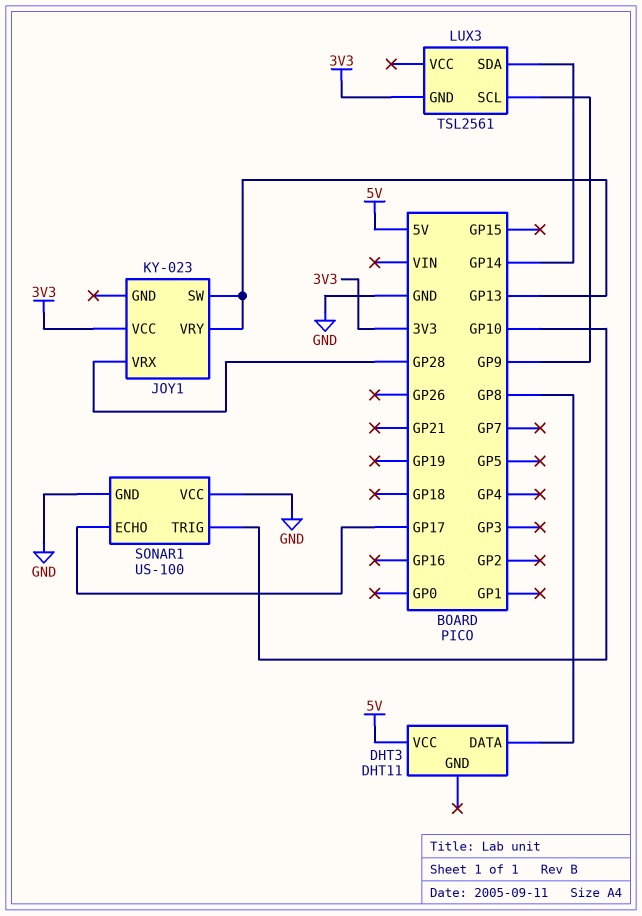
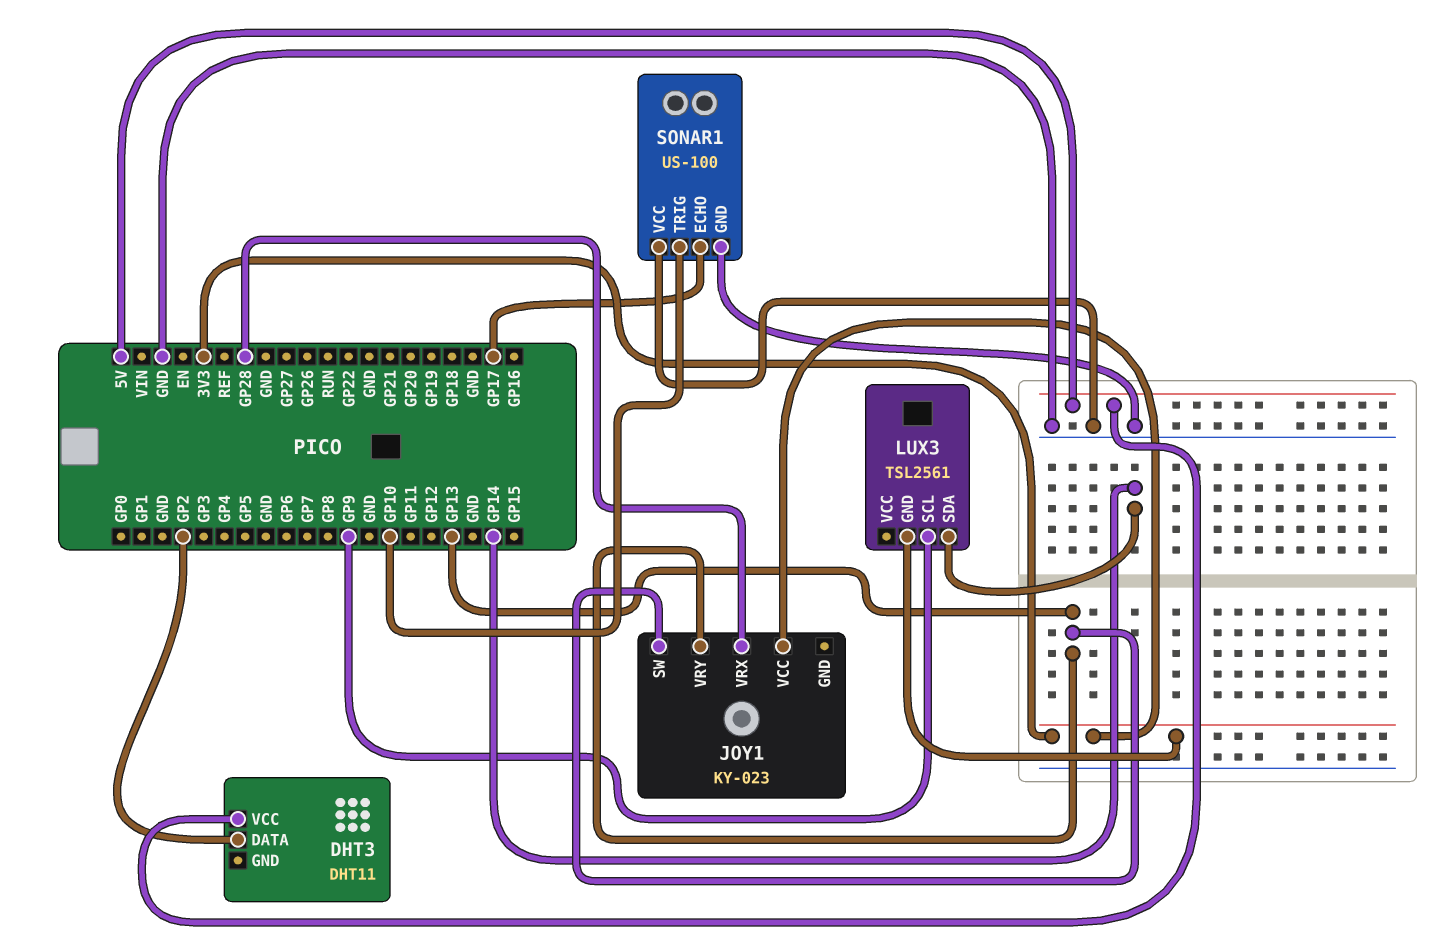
DHT3 pin DATA: GP8 -> GP2

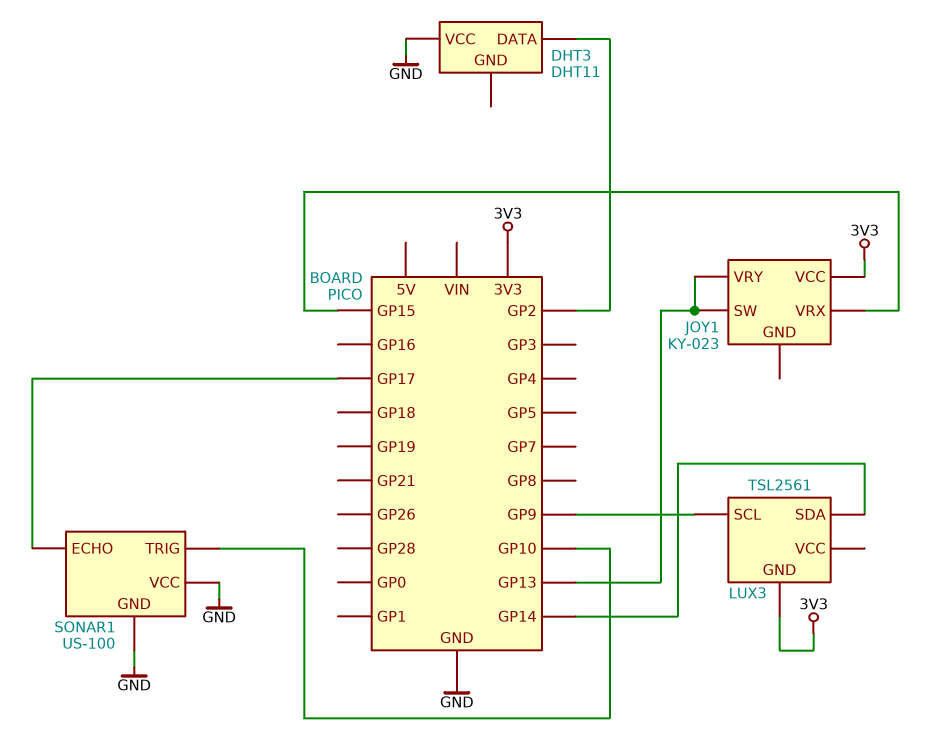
DHT3 pin VCC: 5V -> GND
JOY1 pin VRX: GP28 -> GP15

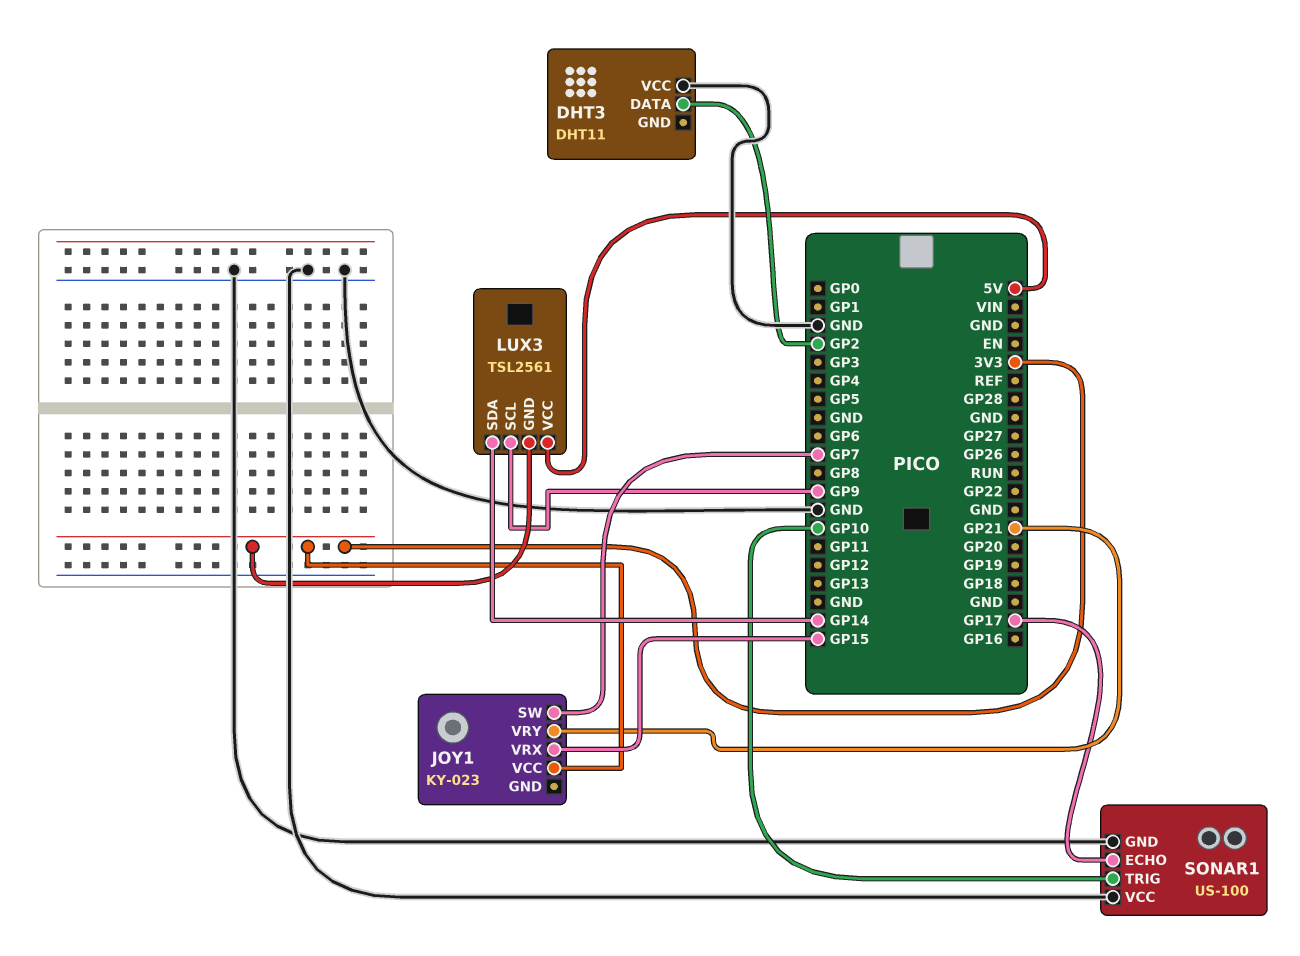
JOY1 pin SW: GP13 -> GP7
JOY1 pin VRY: GP13 -> GP21
LUX3 pin VCC: none -> 5V

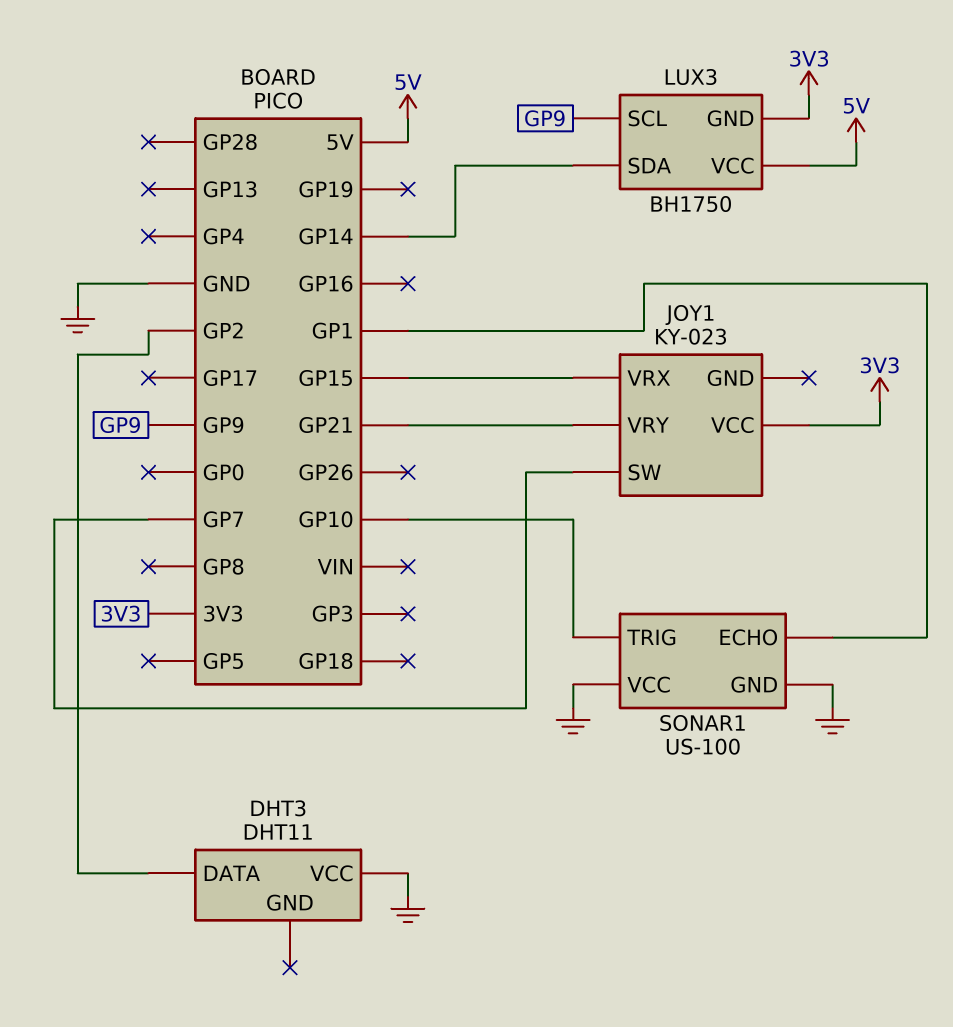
LUX3: TSL2561 -> BH1750
SONAR1 pin ECHO: GP17 -> GP1

